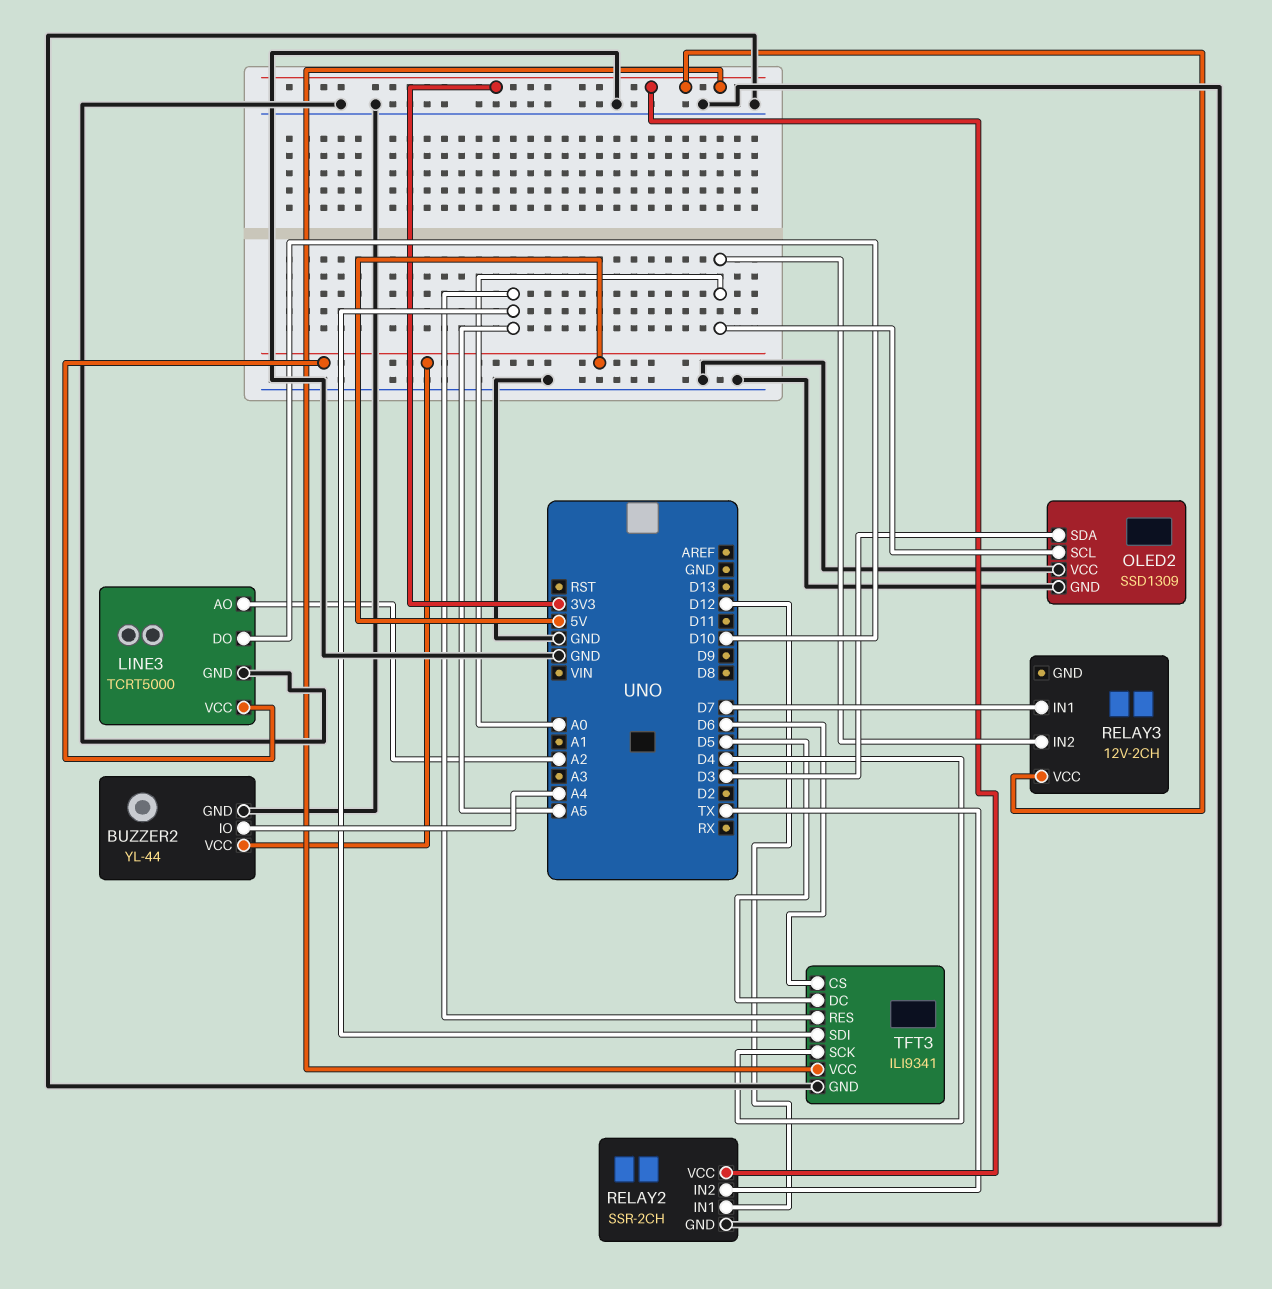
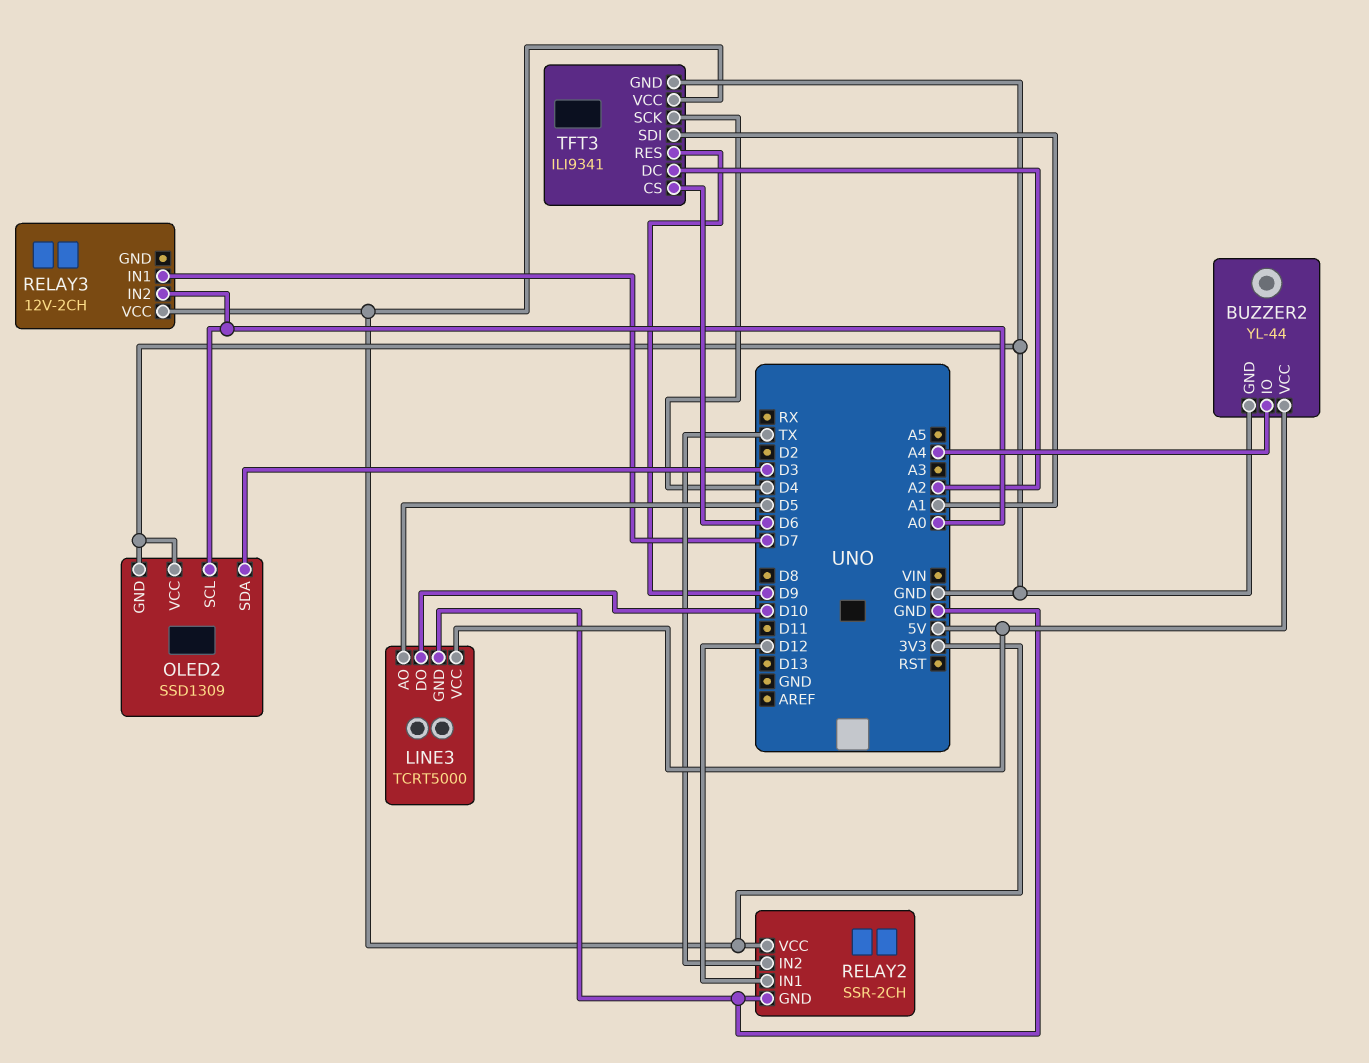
LINE3 pin AO: A2 -> D5
TFT3 pin DC: D5 -> A2
TFT3 pin RES: A5 -> D9
TFT3 pin SDI: A5 -> A1

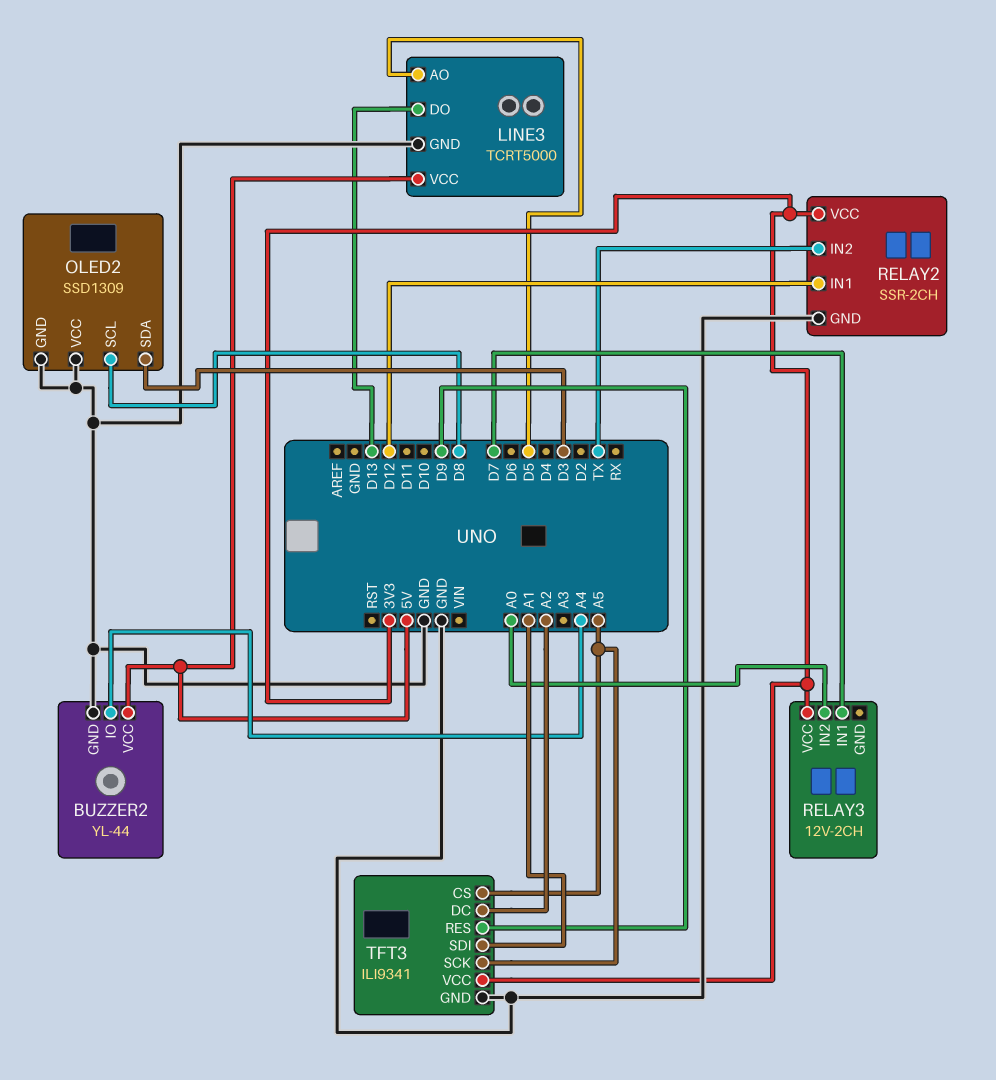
LINE3 pin DO: D10 -> D13
OLED2 pin SCL: A0 -> D8
TFT3 pin CS: D6 -> A5
TFT3 pin SCK: D4 -> A5

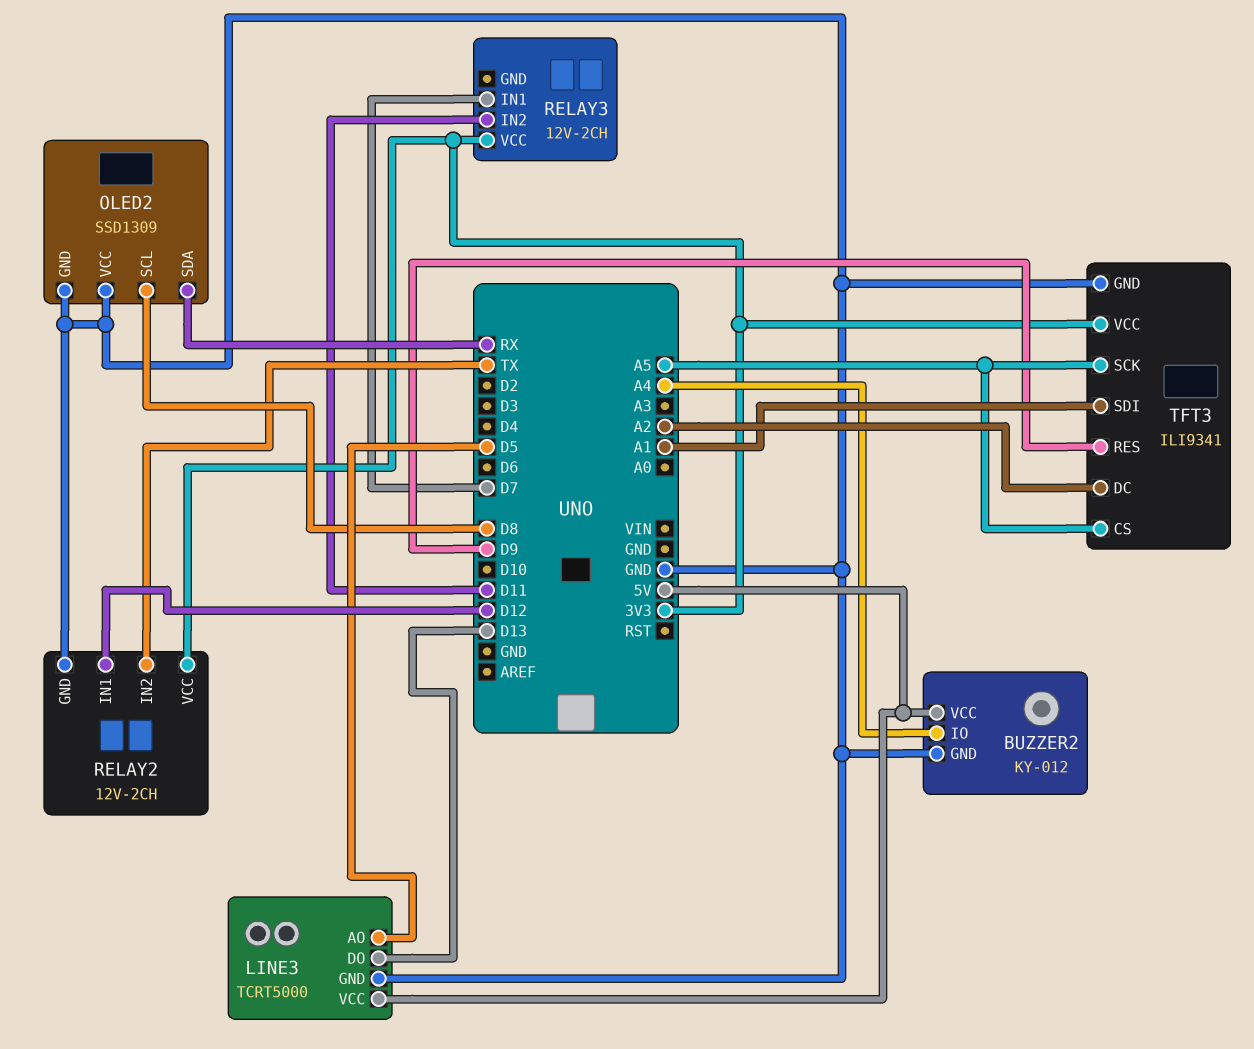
BUZZER2: YL-44 -> KY-012
OLED2 pin SDA: D3 -> RX
RELAY2: SSR-2CH -> 12V-2CH
RELAY3 pin IN2: A0 -> D11

